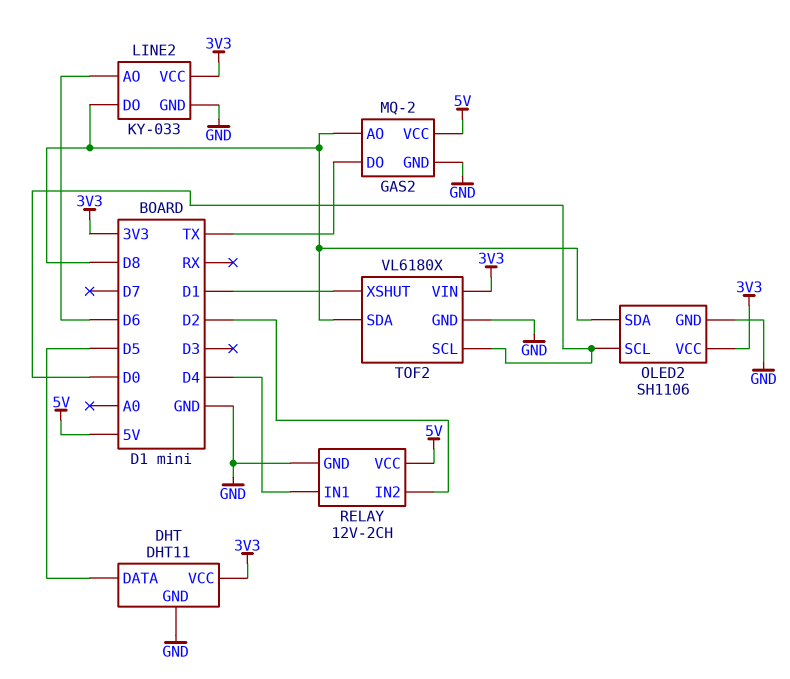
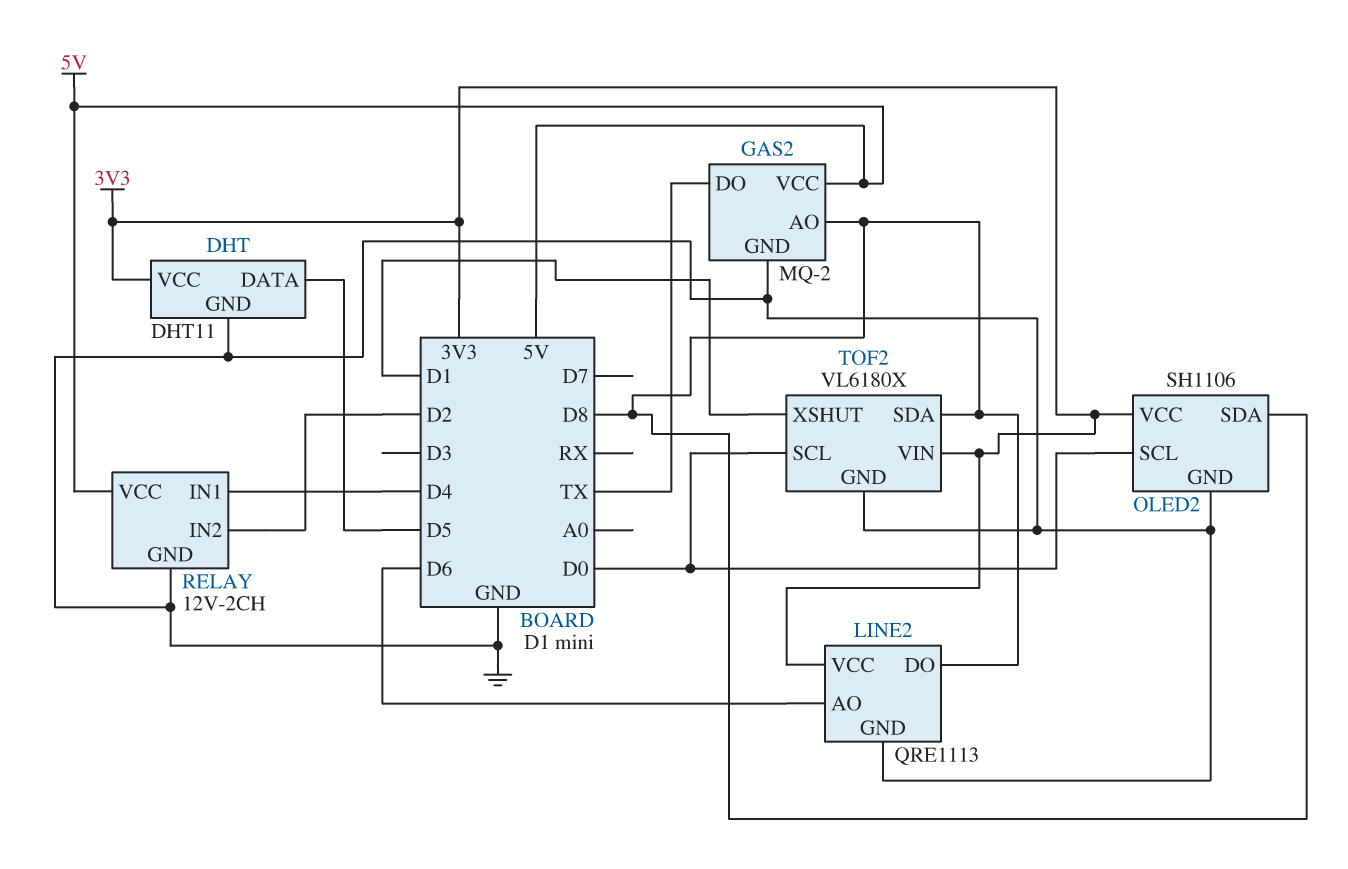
LINE2: KY-033 -> QRE1113

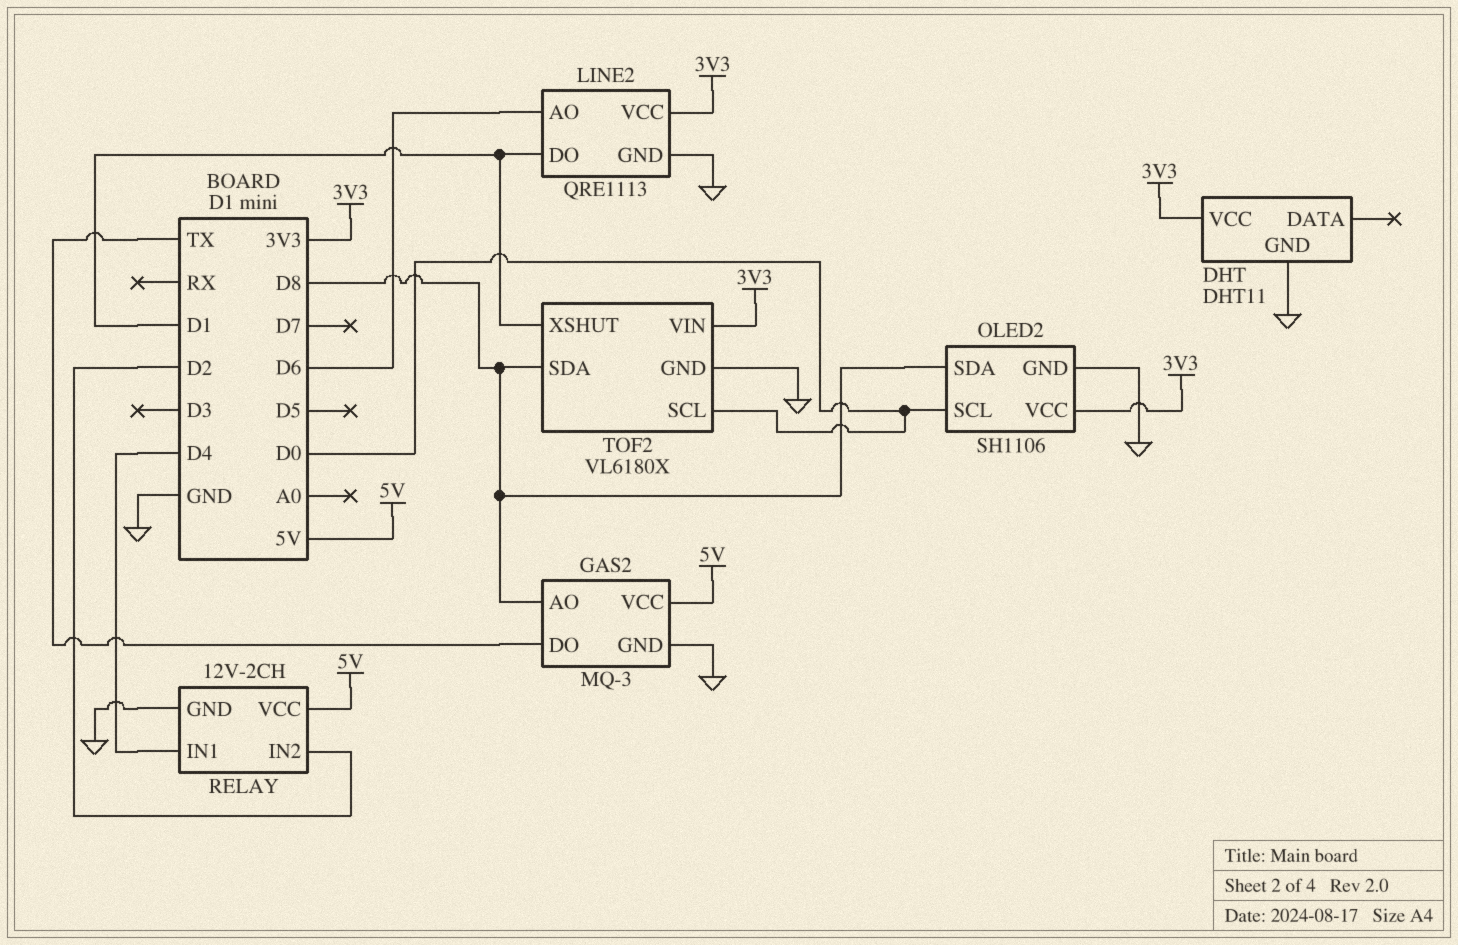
DHT pin DATA: D5 -> none
GAS2: MQ-2 -> MQ-3
LINE2 pin DO: D8 -> D1

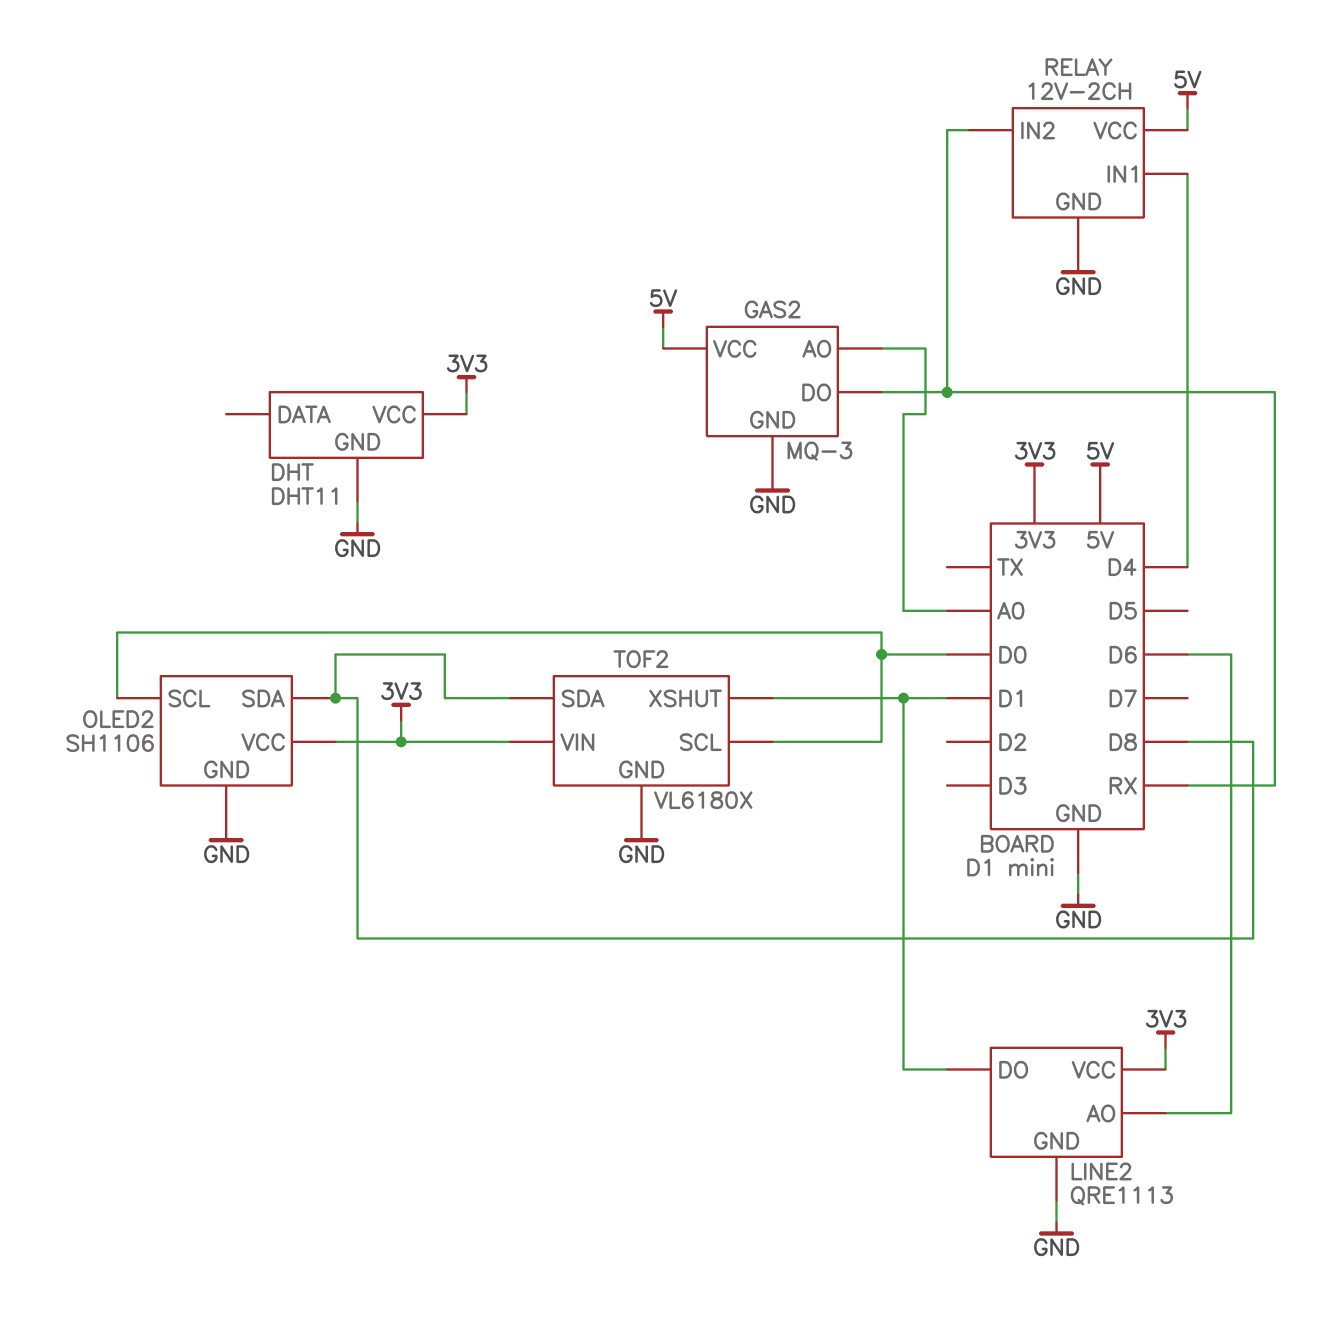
GAS2 pin AO: D8 -> A0
GAS2 pin DO: TX -> RX
RELAY pin IN2: D2 -> RX

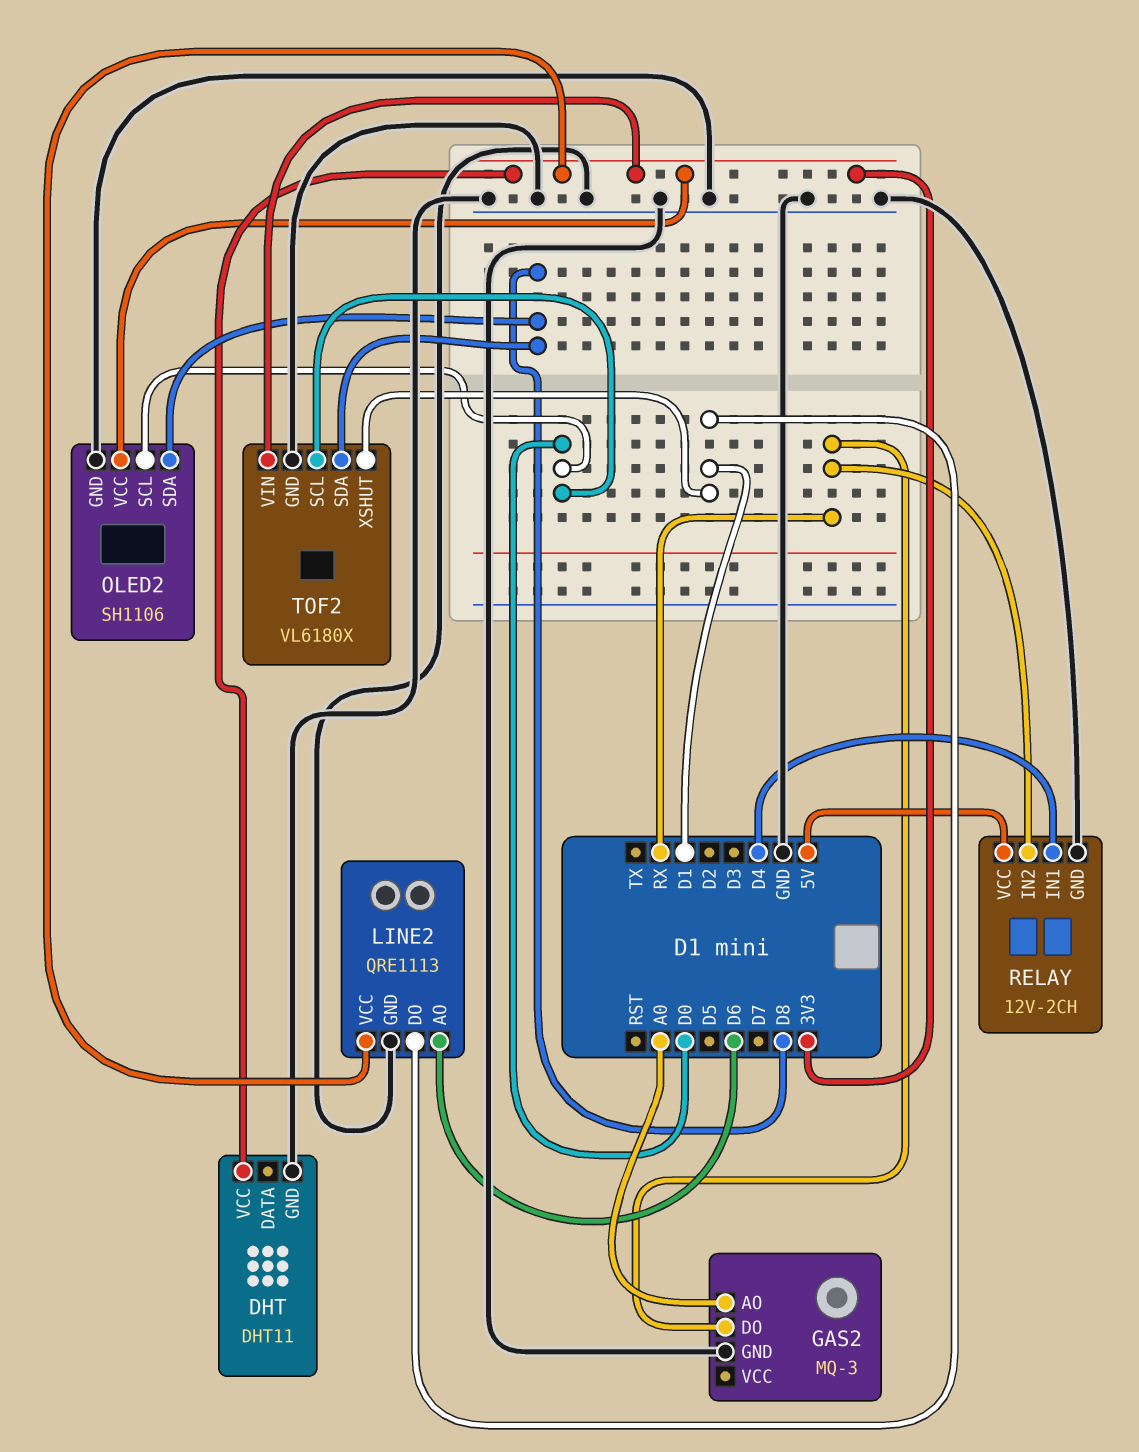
GAS2 pin VCC: 5V -> none

